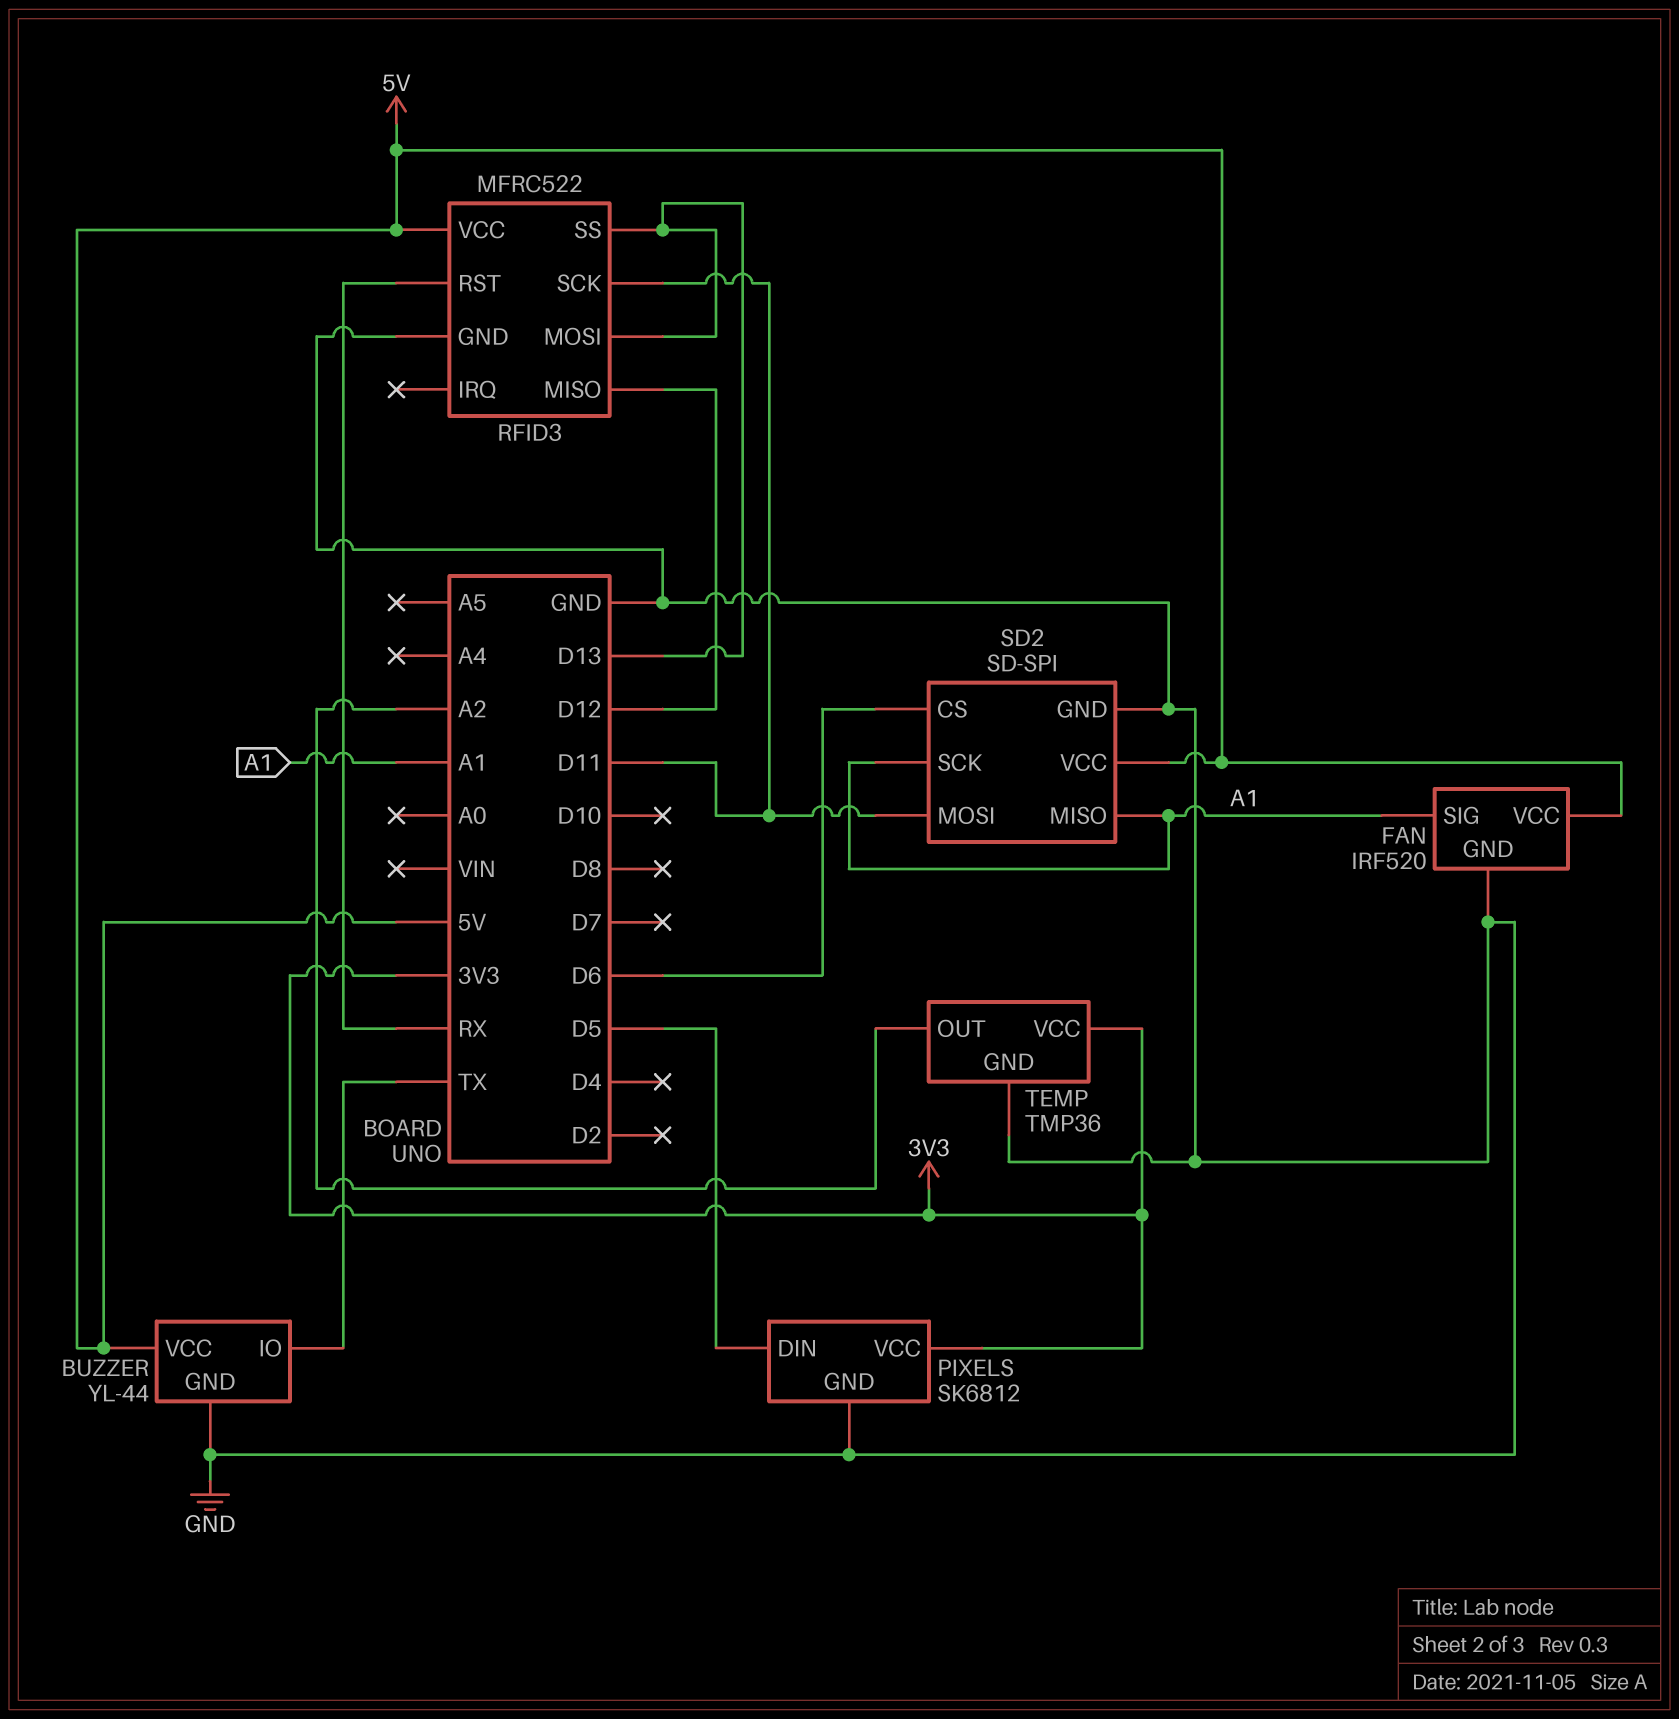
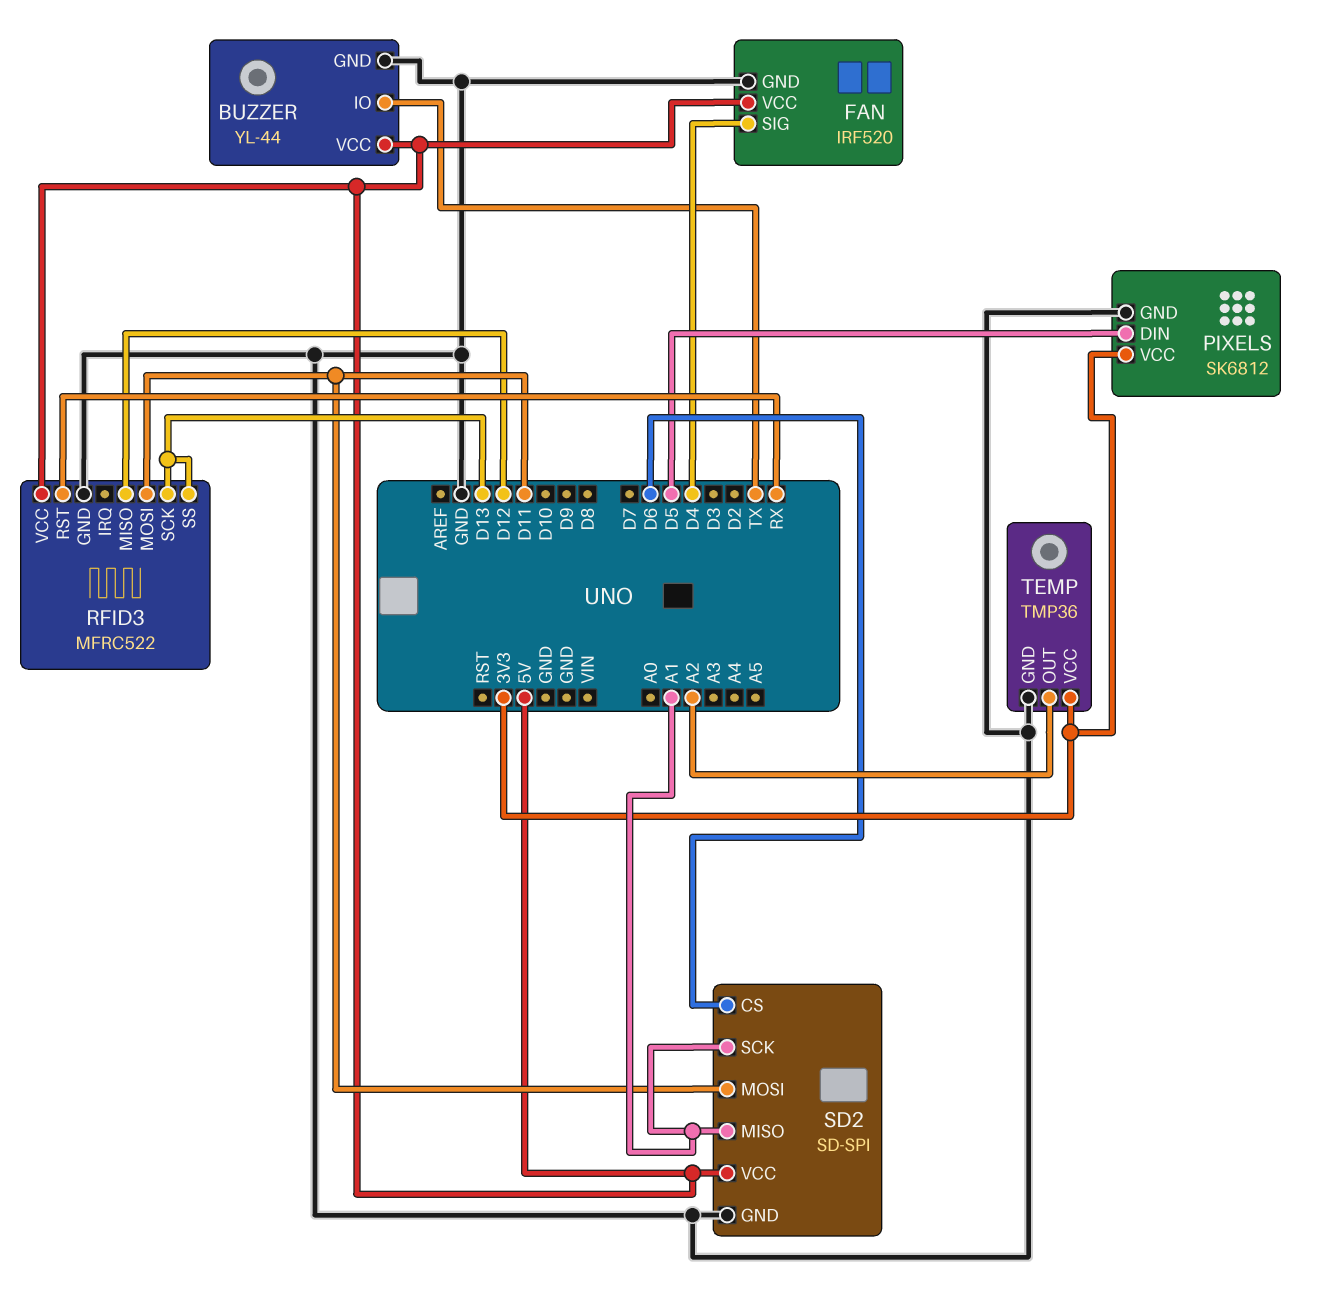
FAN pin SIG: A1 -> D4
RFID3 pin MOSI: D13 -> D11
RFID3 pin SCK: D11 -> D13

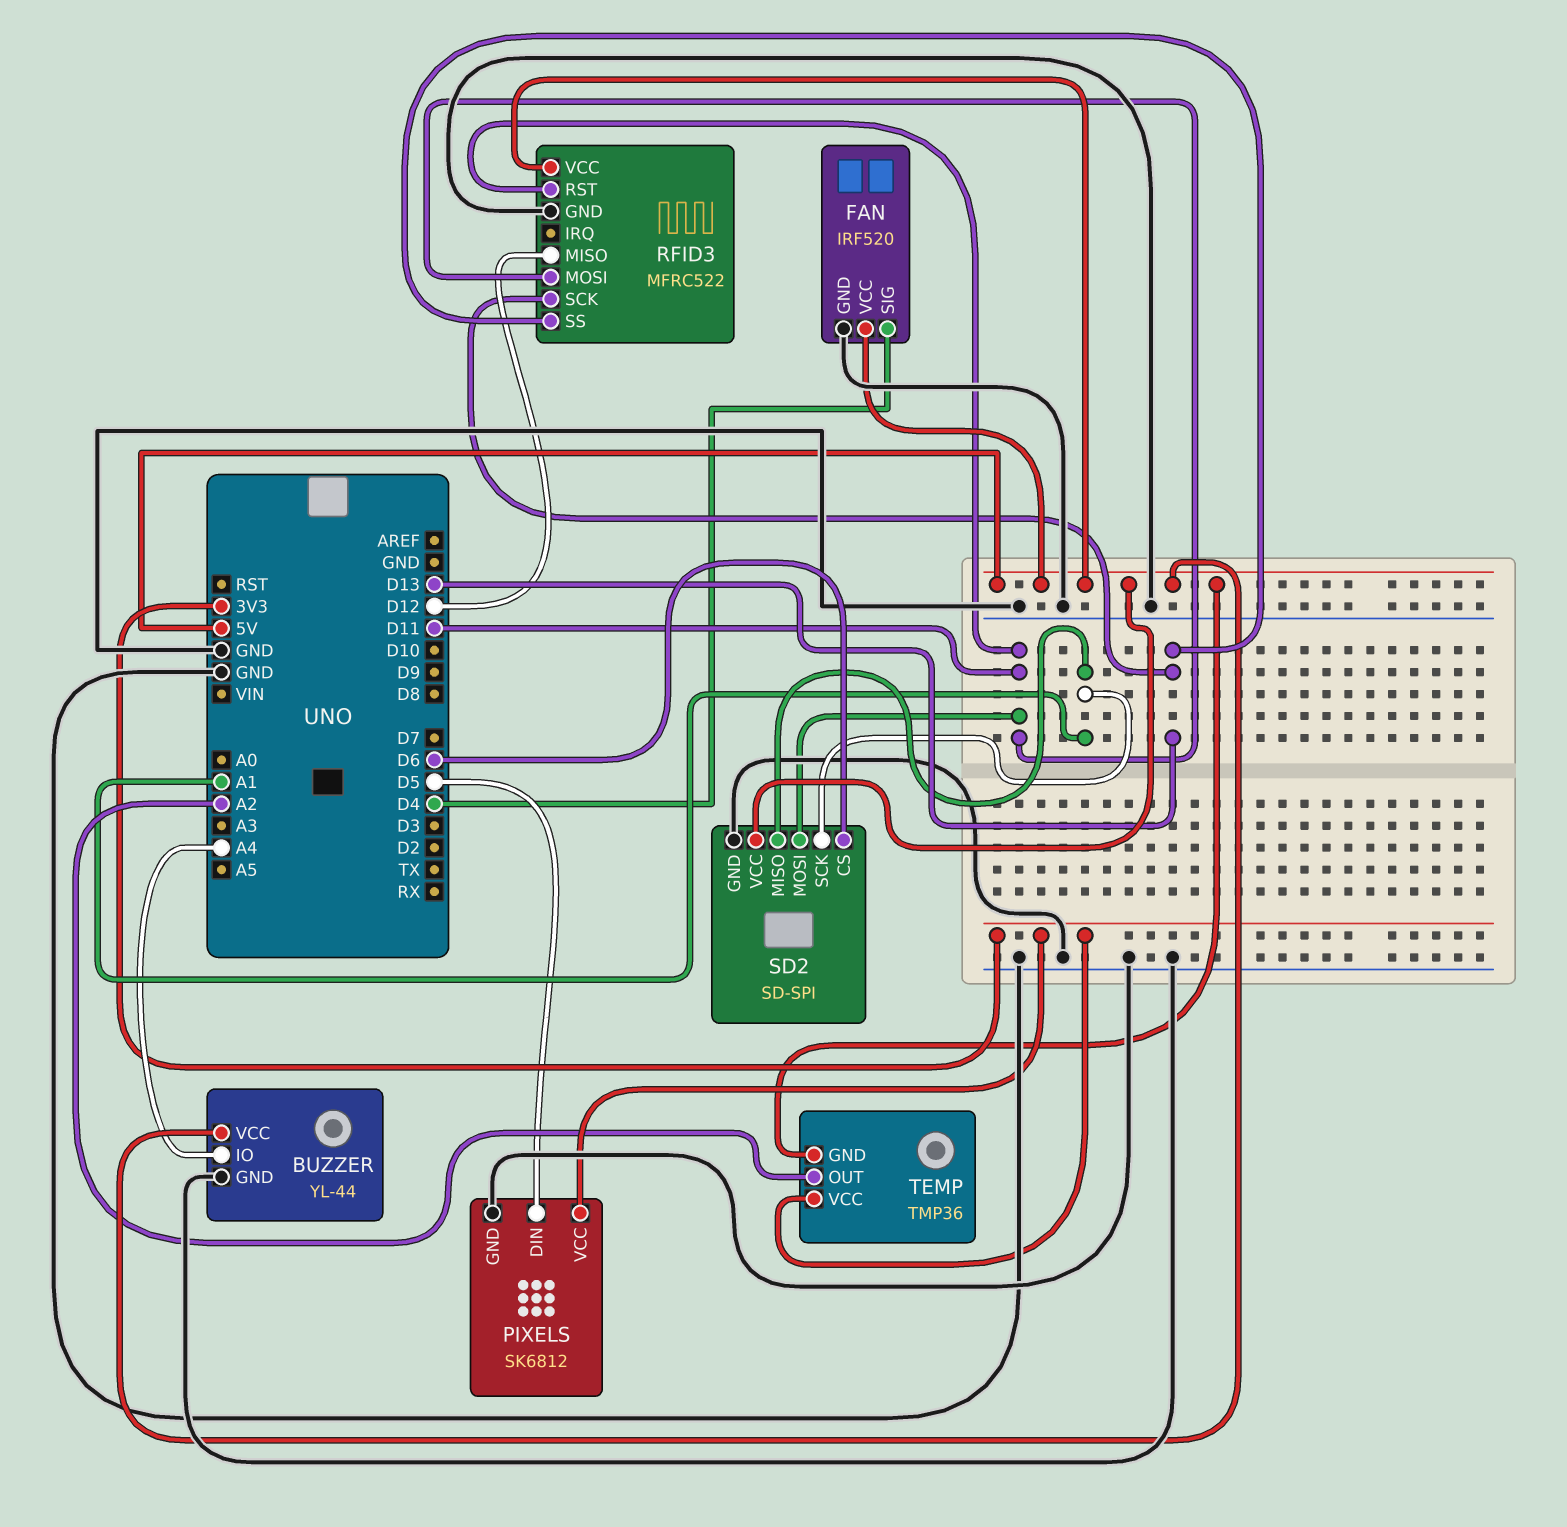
BUZZER pin IO: TX -> A4
RFID3 pin RST: RX -> D11
TEMP pin GND: GND -> 5V

